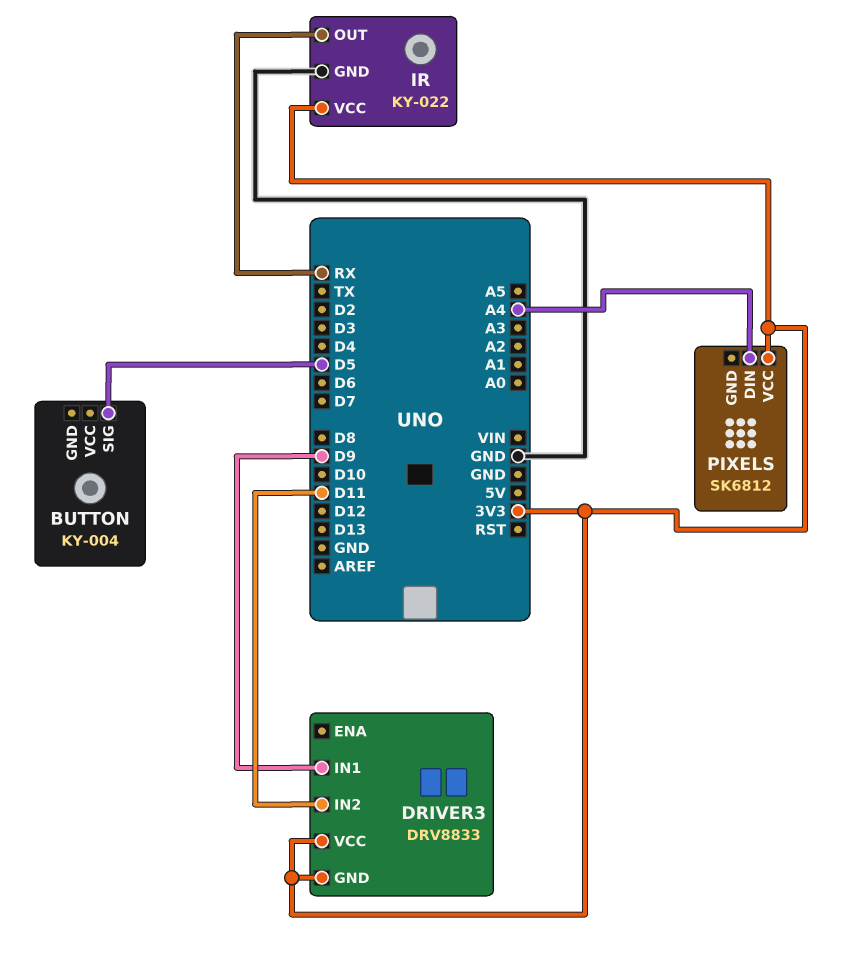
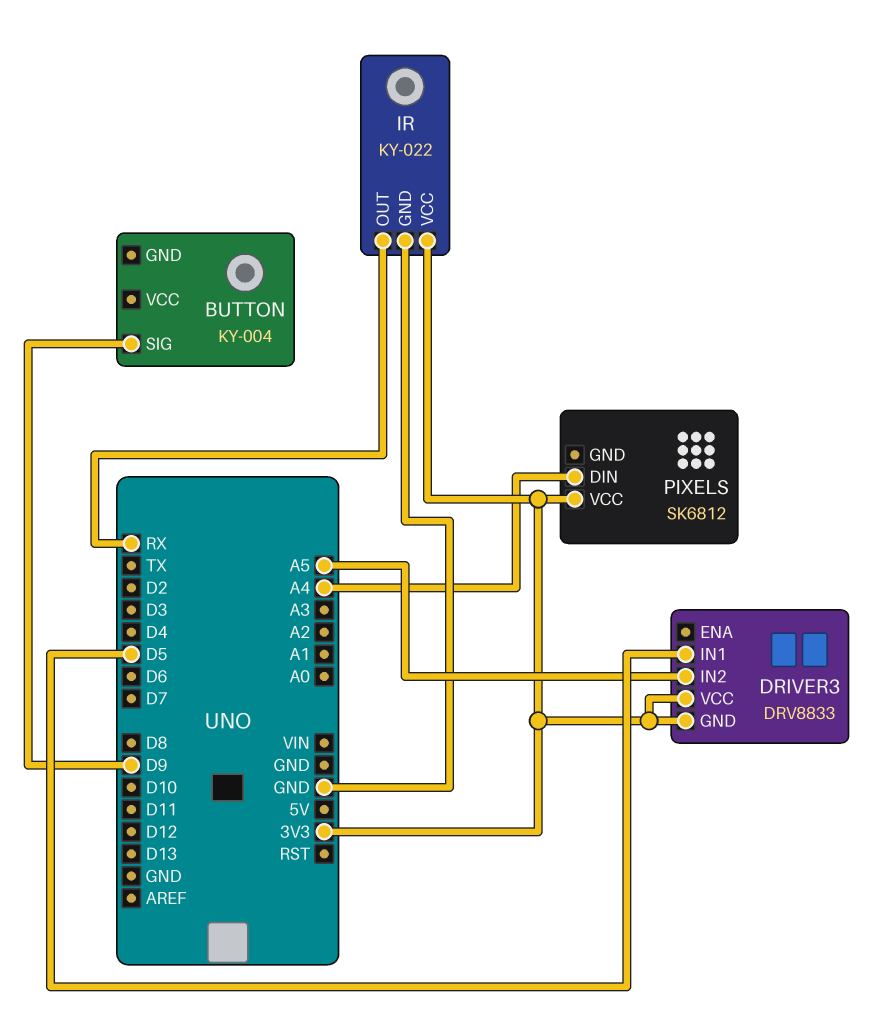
BUTTON pin SIG: D5 -> D9
DRIVER3 pin IN1: D9 -> D5
DRIVER3 pin IN2: D11 -> A5

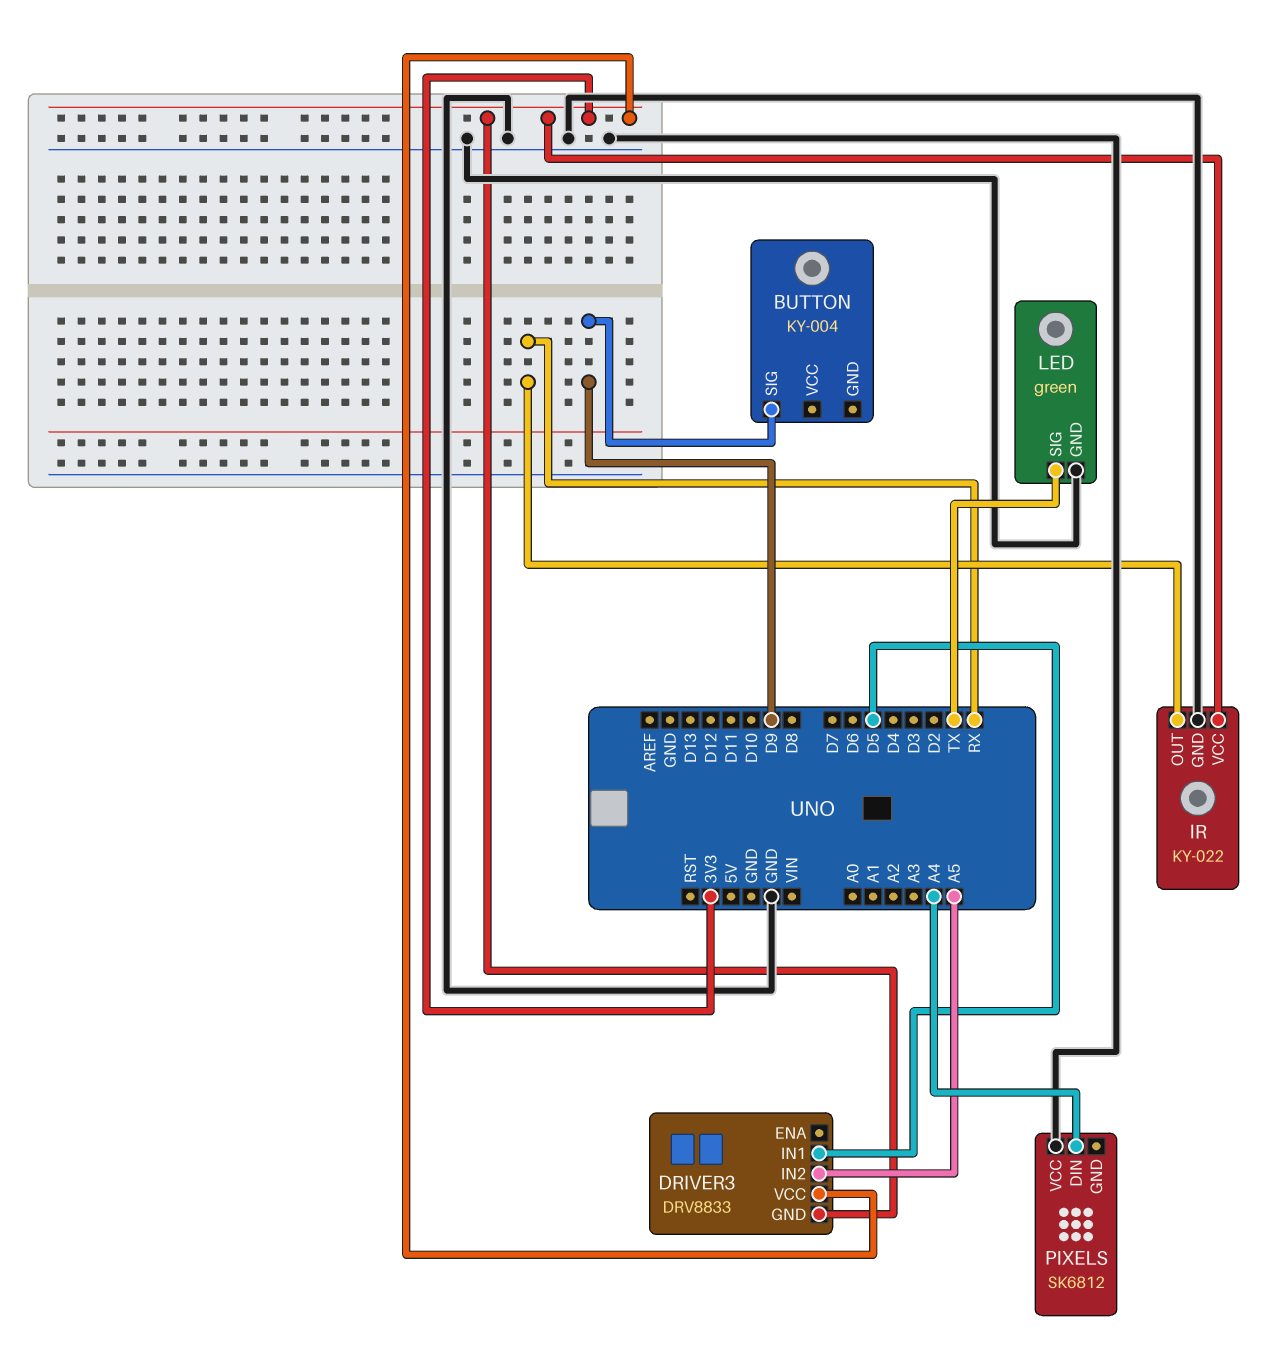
LED: none -> green
LED pin GND: none -> GND
LED pin SIG: none -> TX
PIXELS pin VCC: 3V3 -> GND

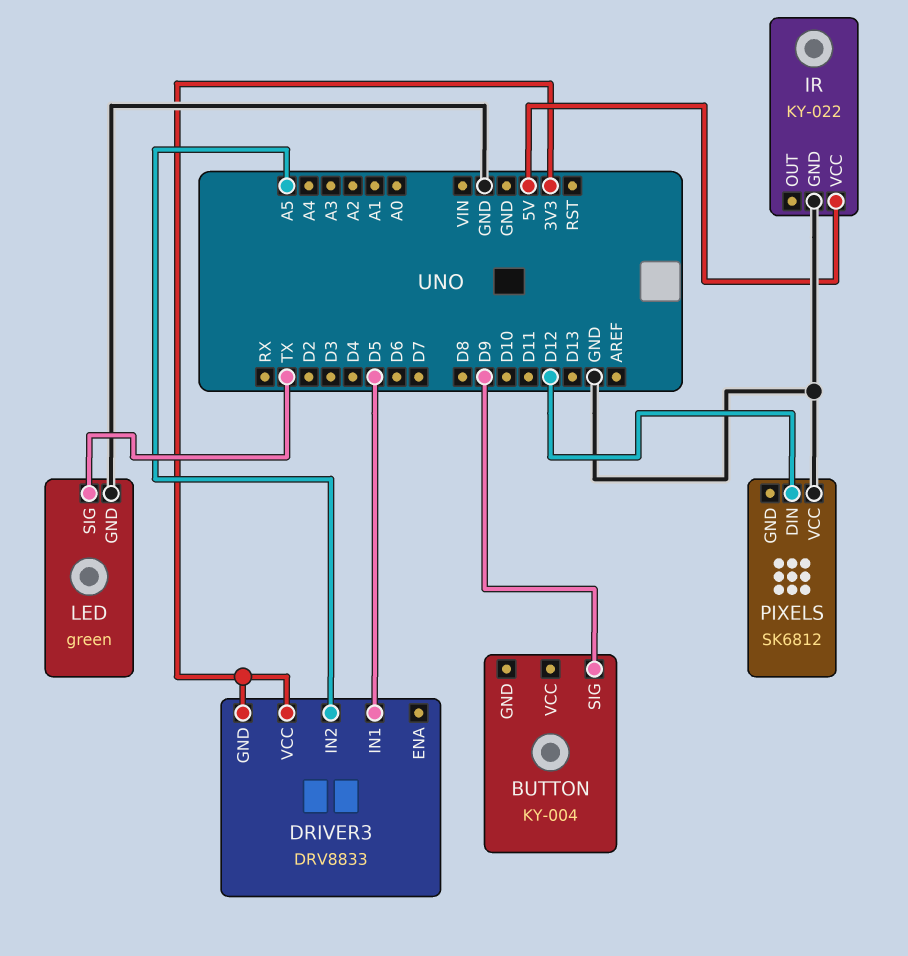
IR pin OUT: RX -> none
IR pin VCC: 3V3 -> 5V
PIXELS pin DIN: A4 -> D12

